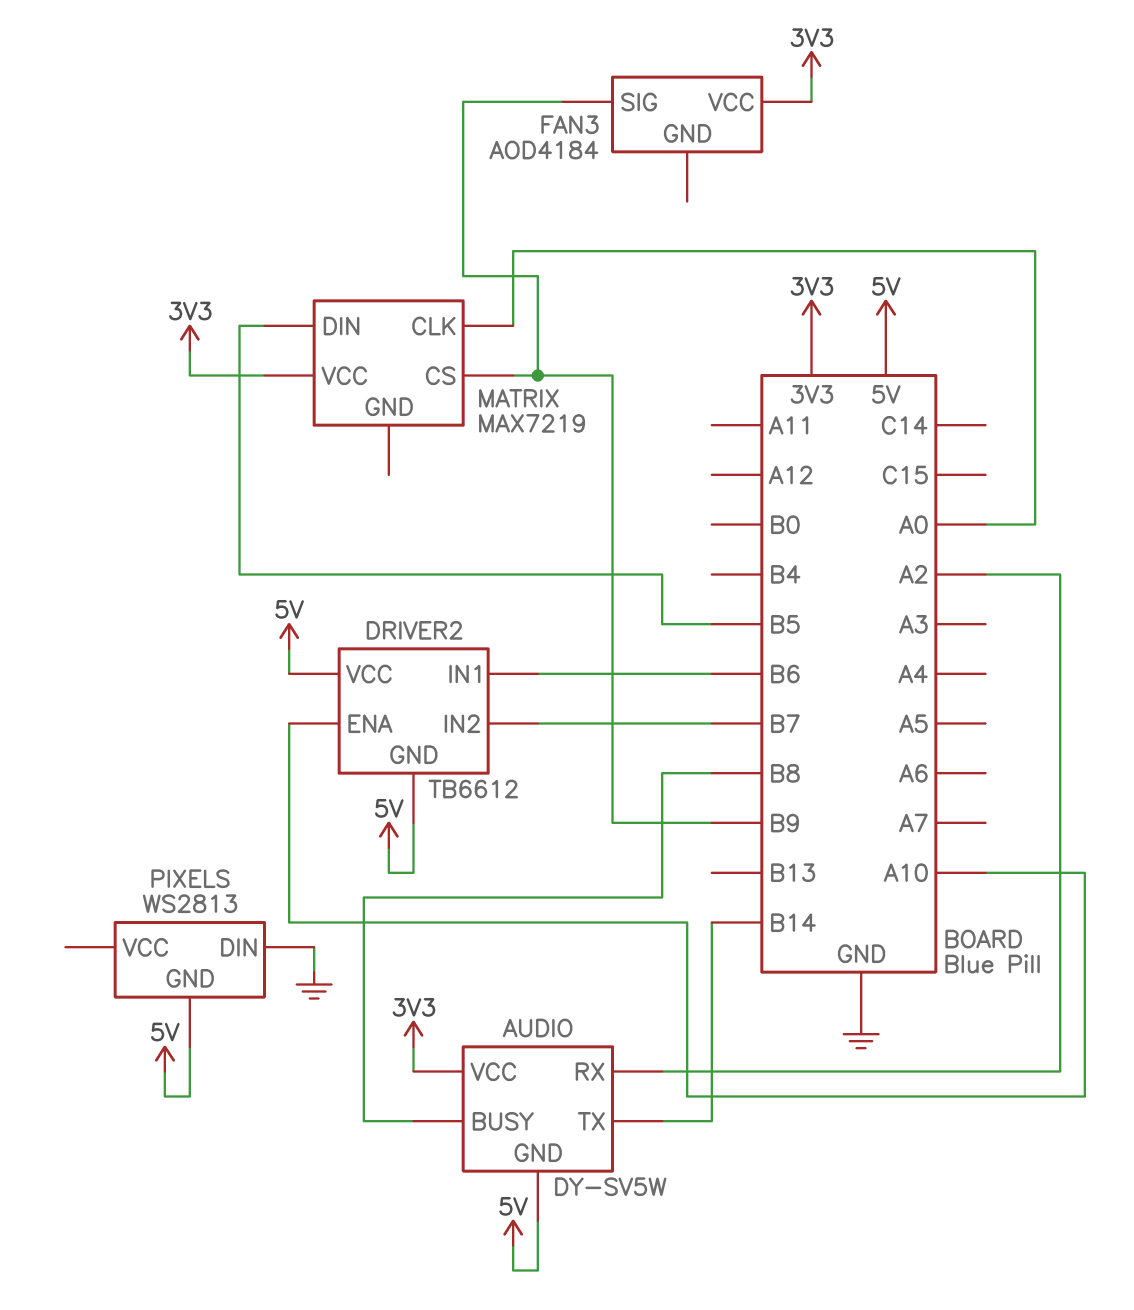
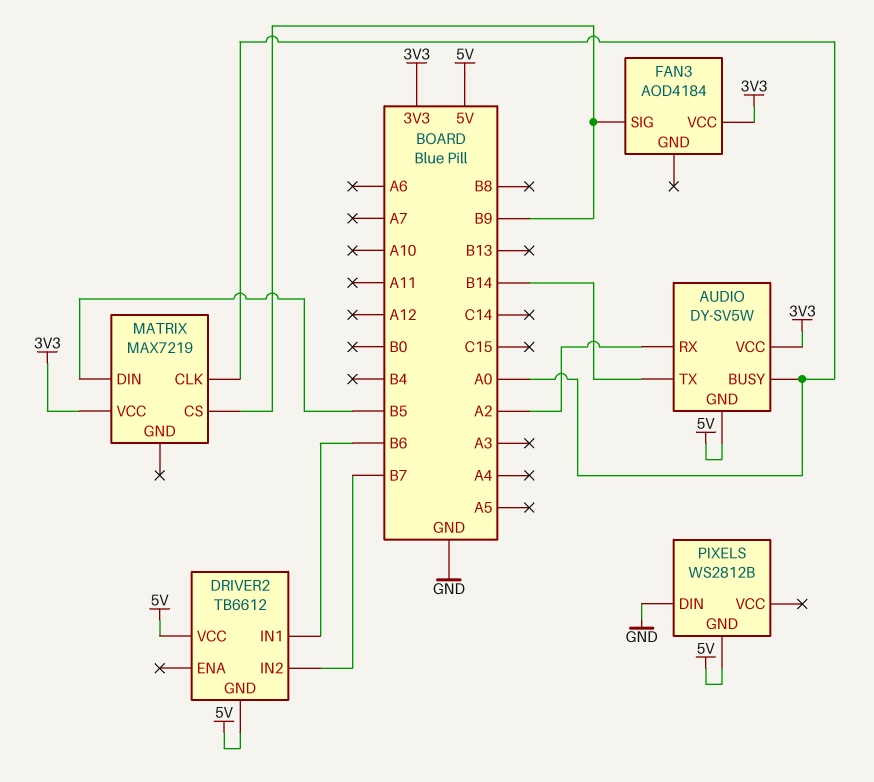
AUDIO pin BUSY: B8 -> A0
DRIVER2 pin ENA: A10 -> none
PIXELS: WS2813 -> WS2812B

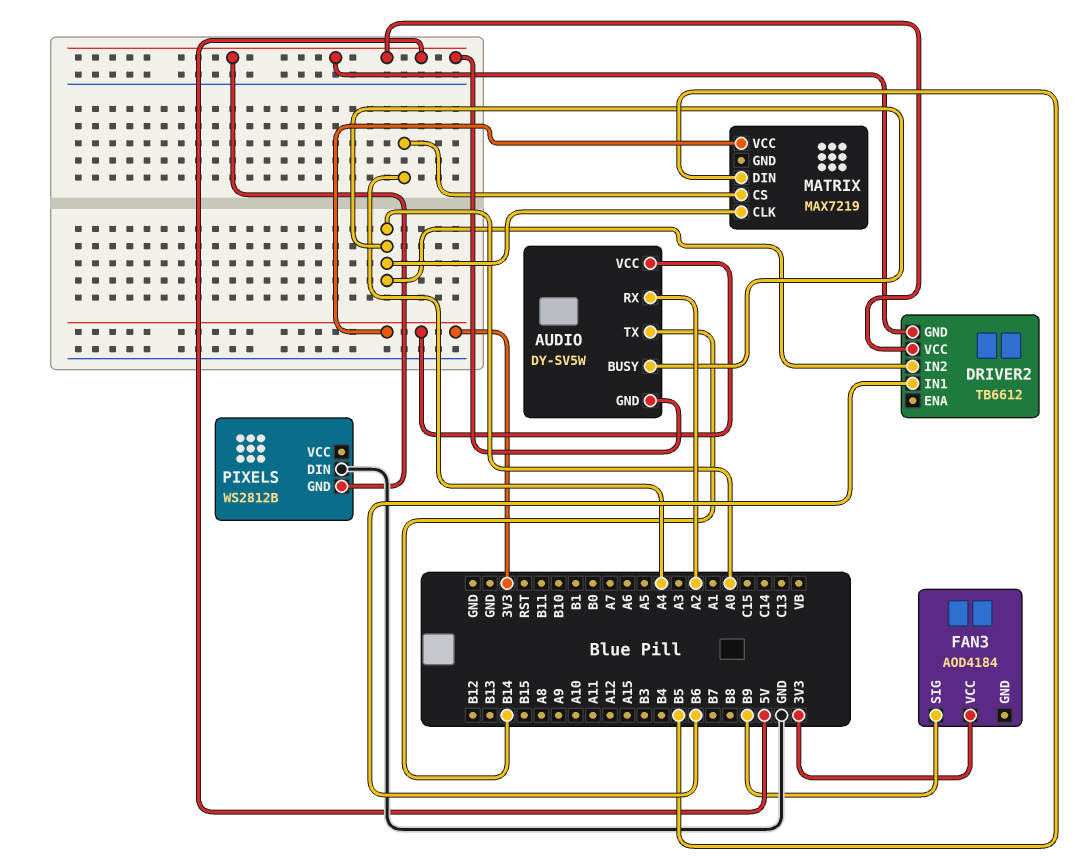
DRIVER2 pin IN2: B7 -> A0
MATRIX pin CS: B9 -> A4

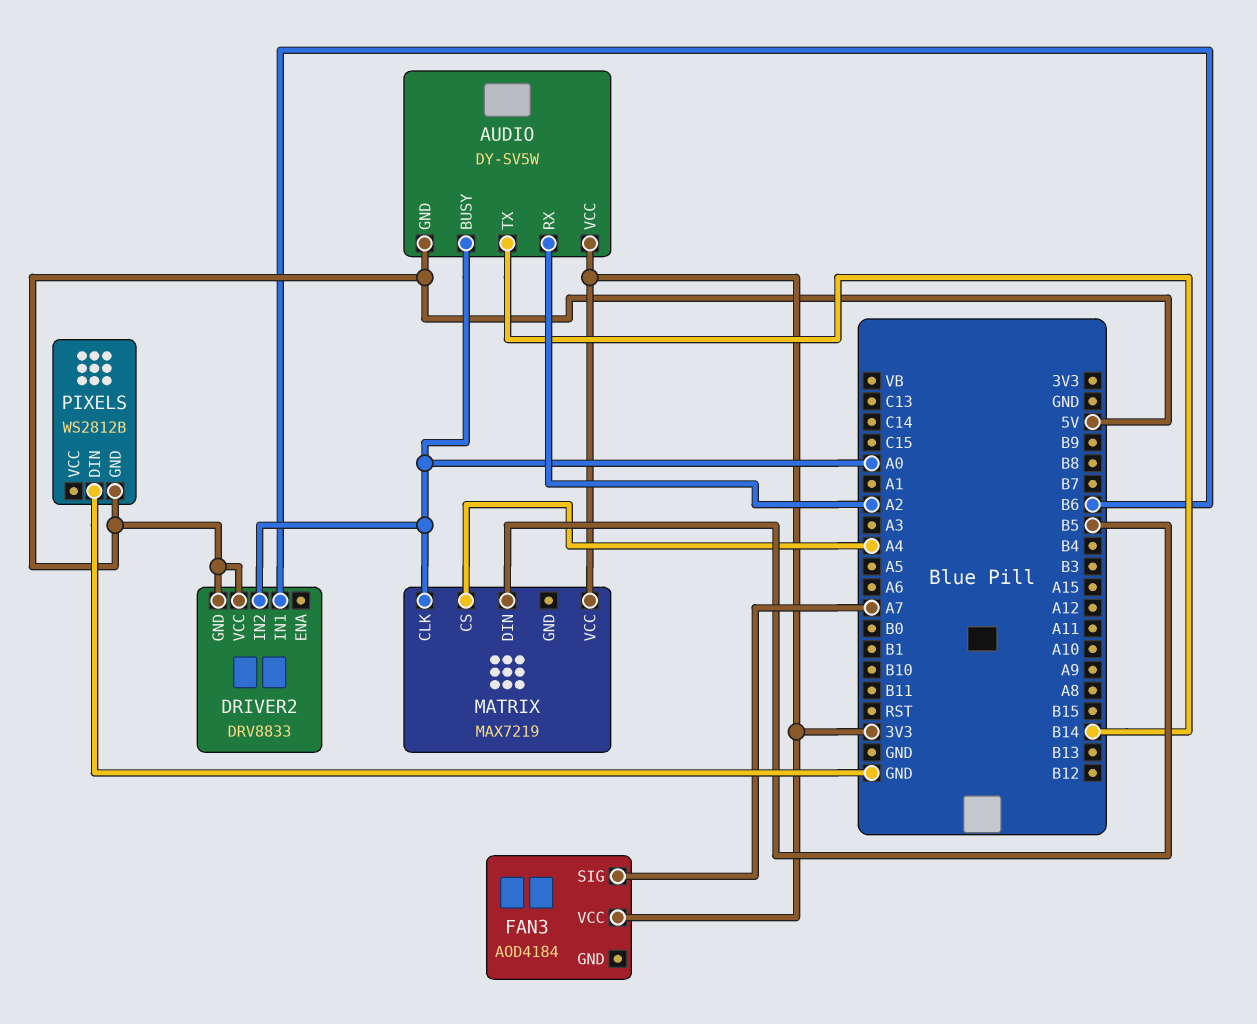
DRIVER2: TB6612 -> DRV8833
FAN3 pin SIG: B9 -> A7

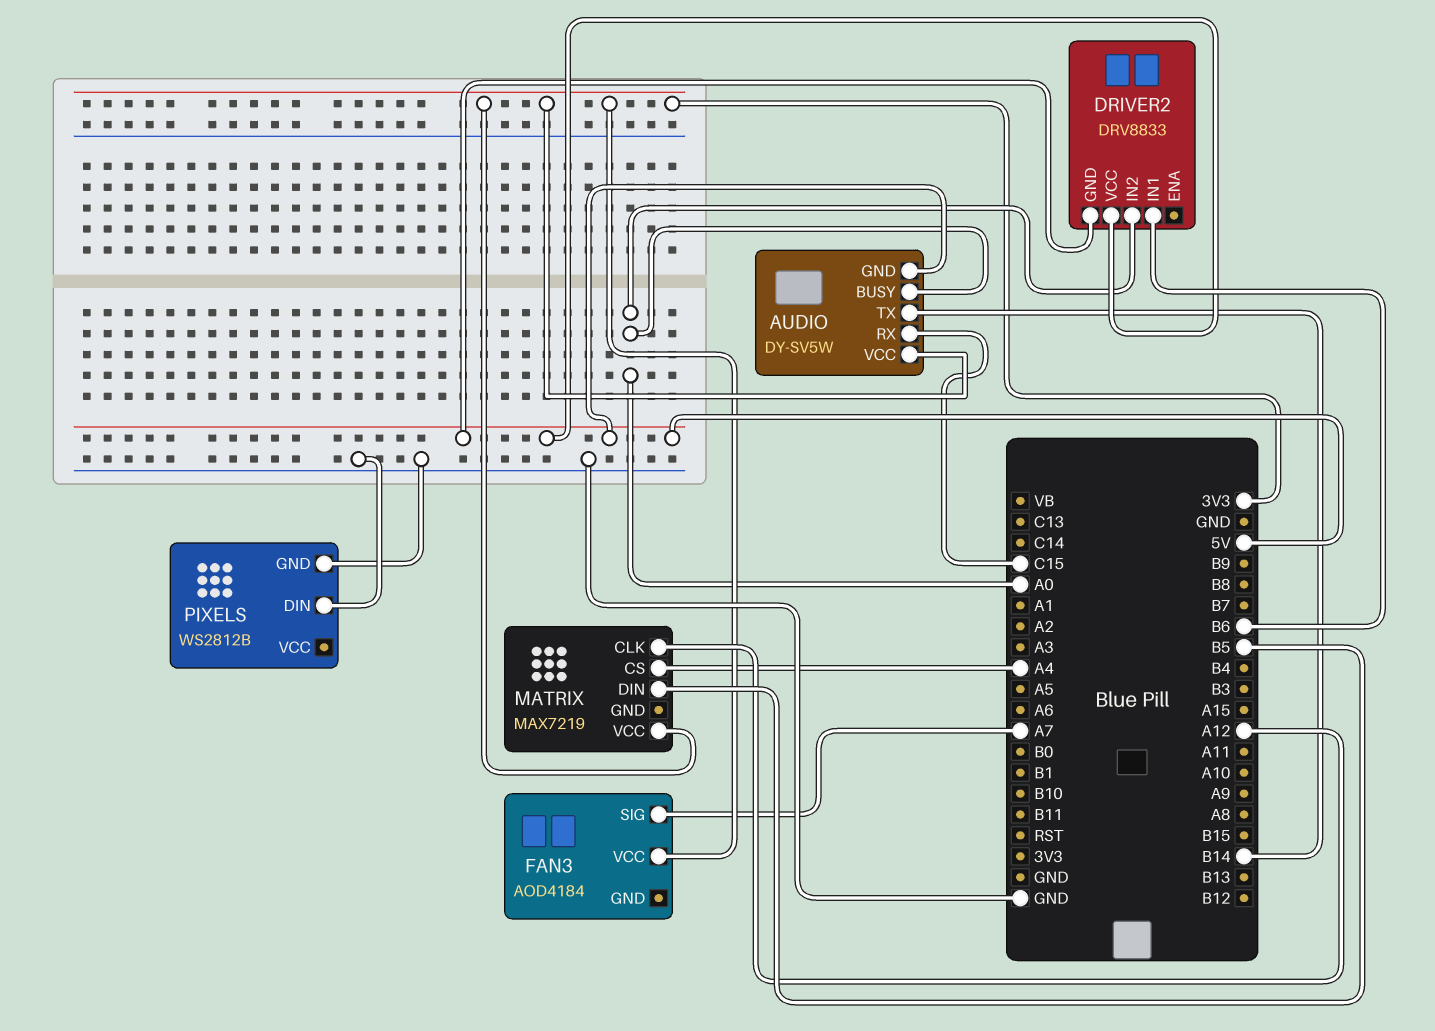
AUDIO pin RX: A2 -> C15
MATRIX pin CLK: A0 -> A12
PIXELS pin GND: 5V -> GND

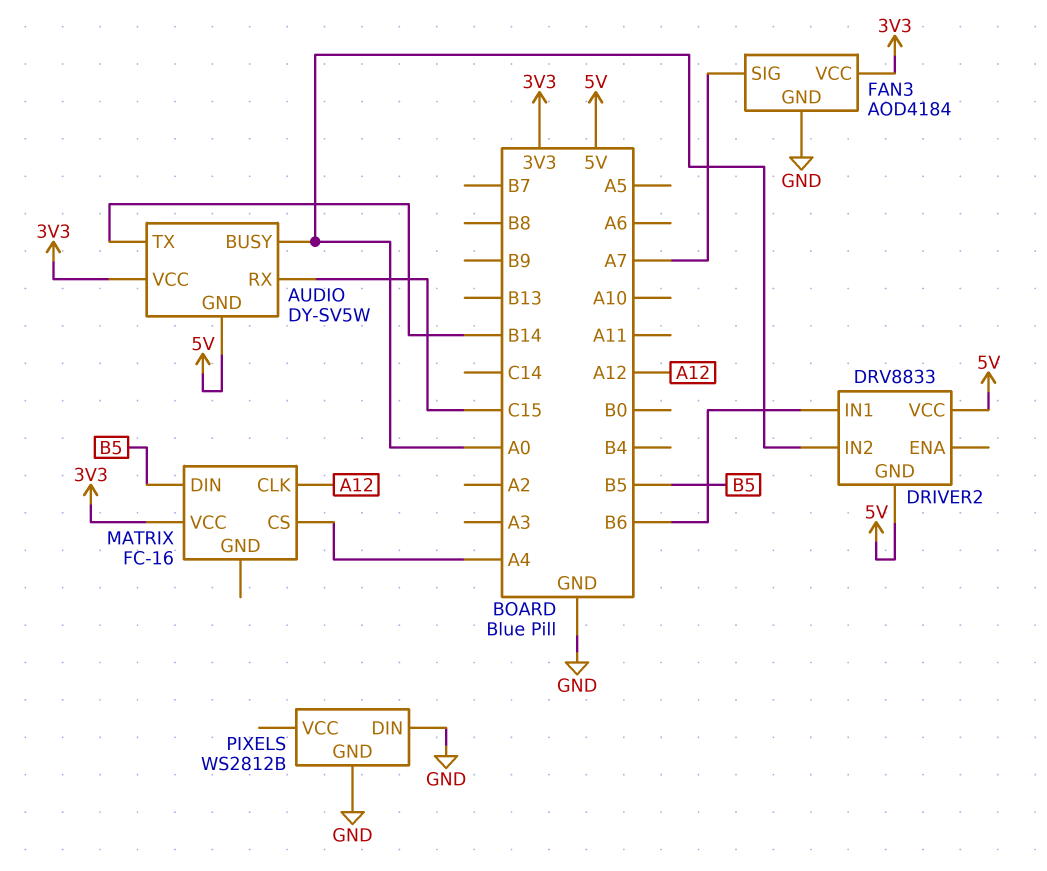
FAN3 pin GND: none -> GND
MATRIX: MAX7219 -> FC-16

